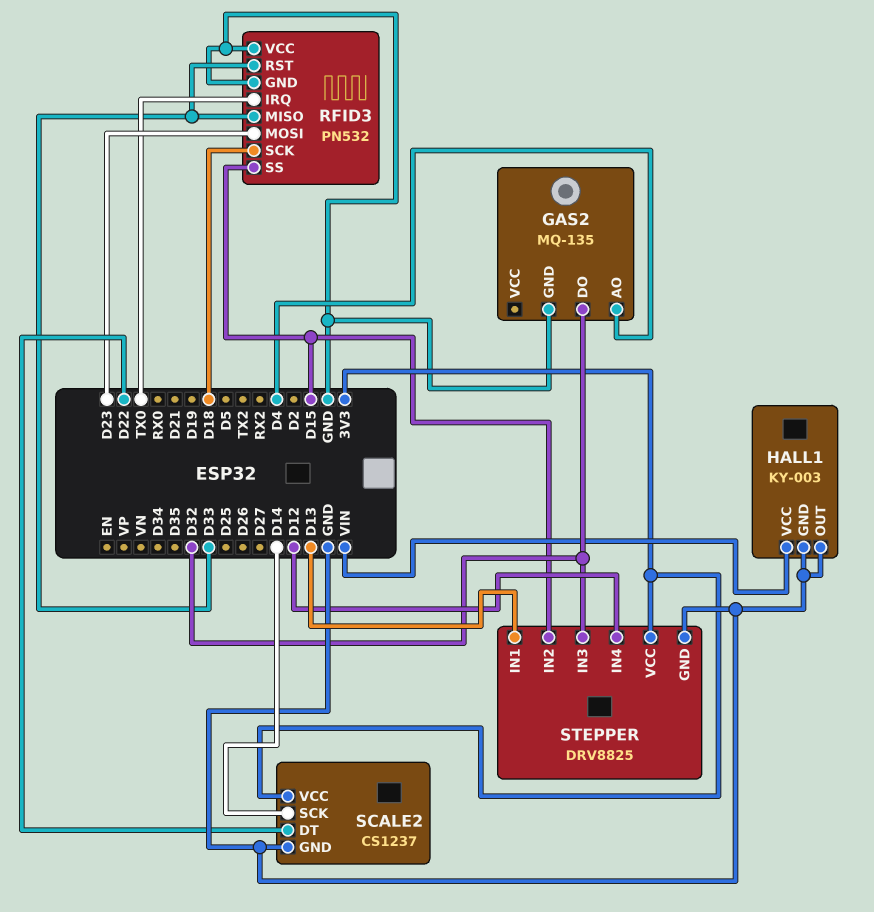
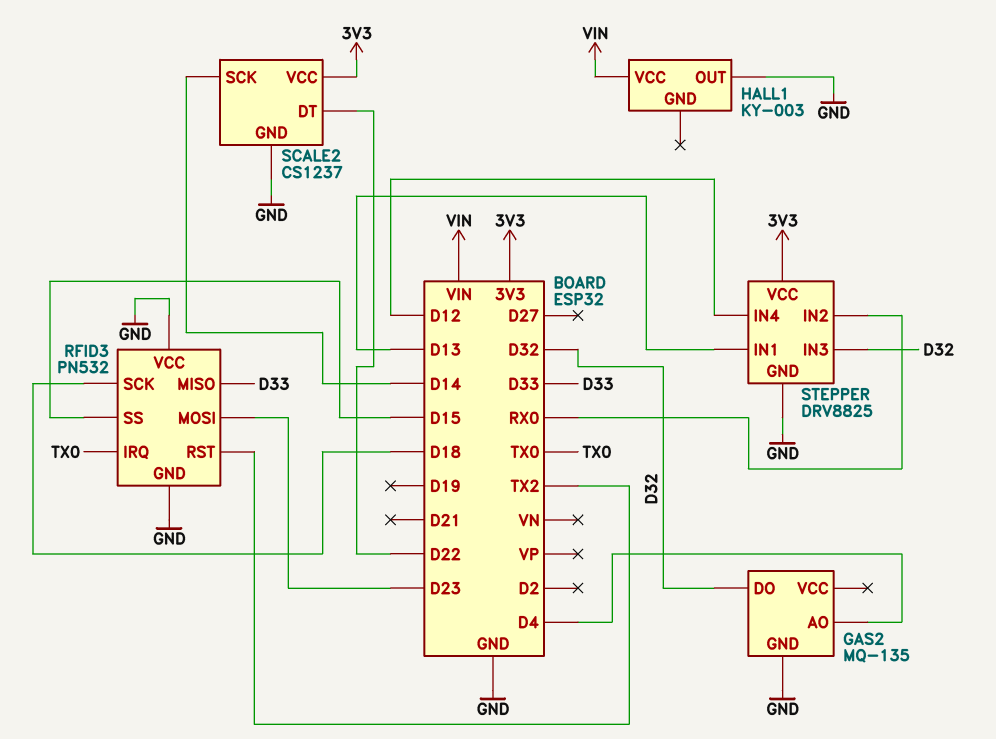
HALL1 pin GND: GND -> none
RFID3 pin RST: D33 -> TX2
STEPPER pin IN2: D15 -> RX0

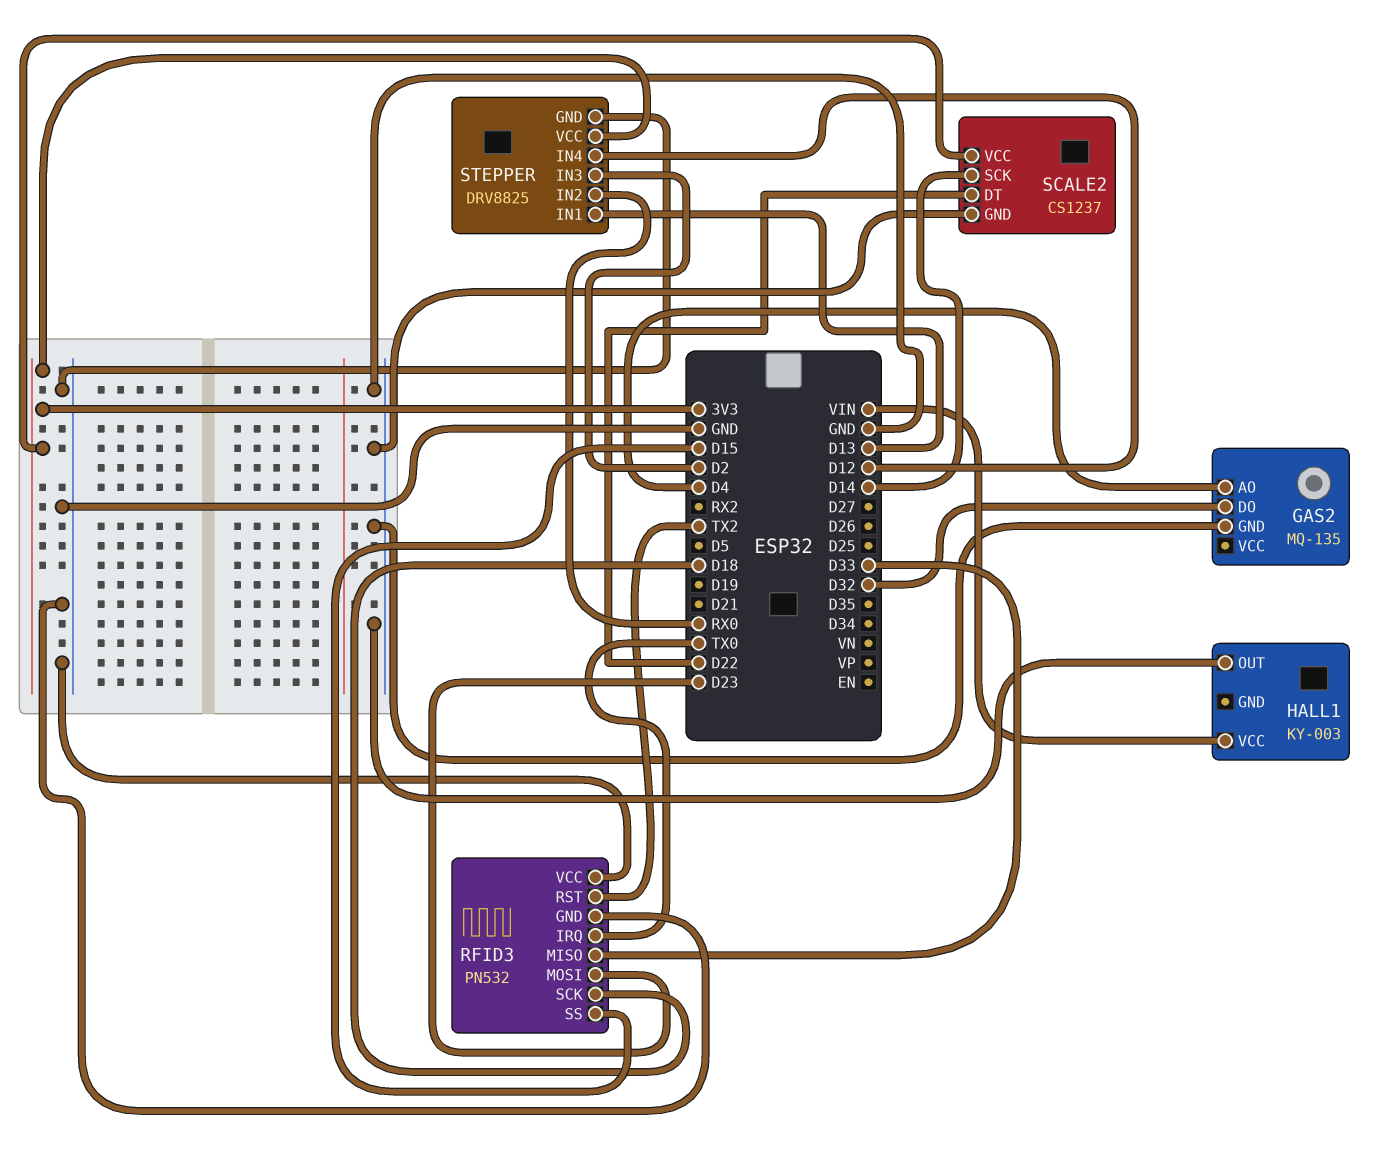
STEPPER pin IN3: D32 -> D2

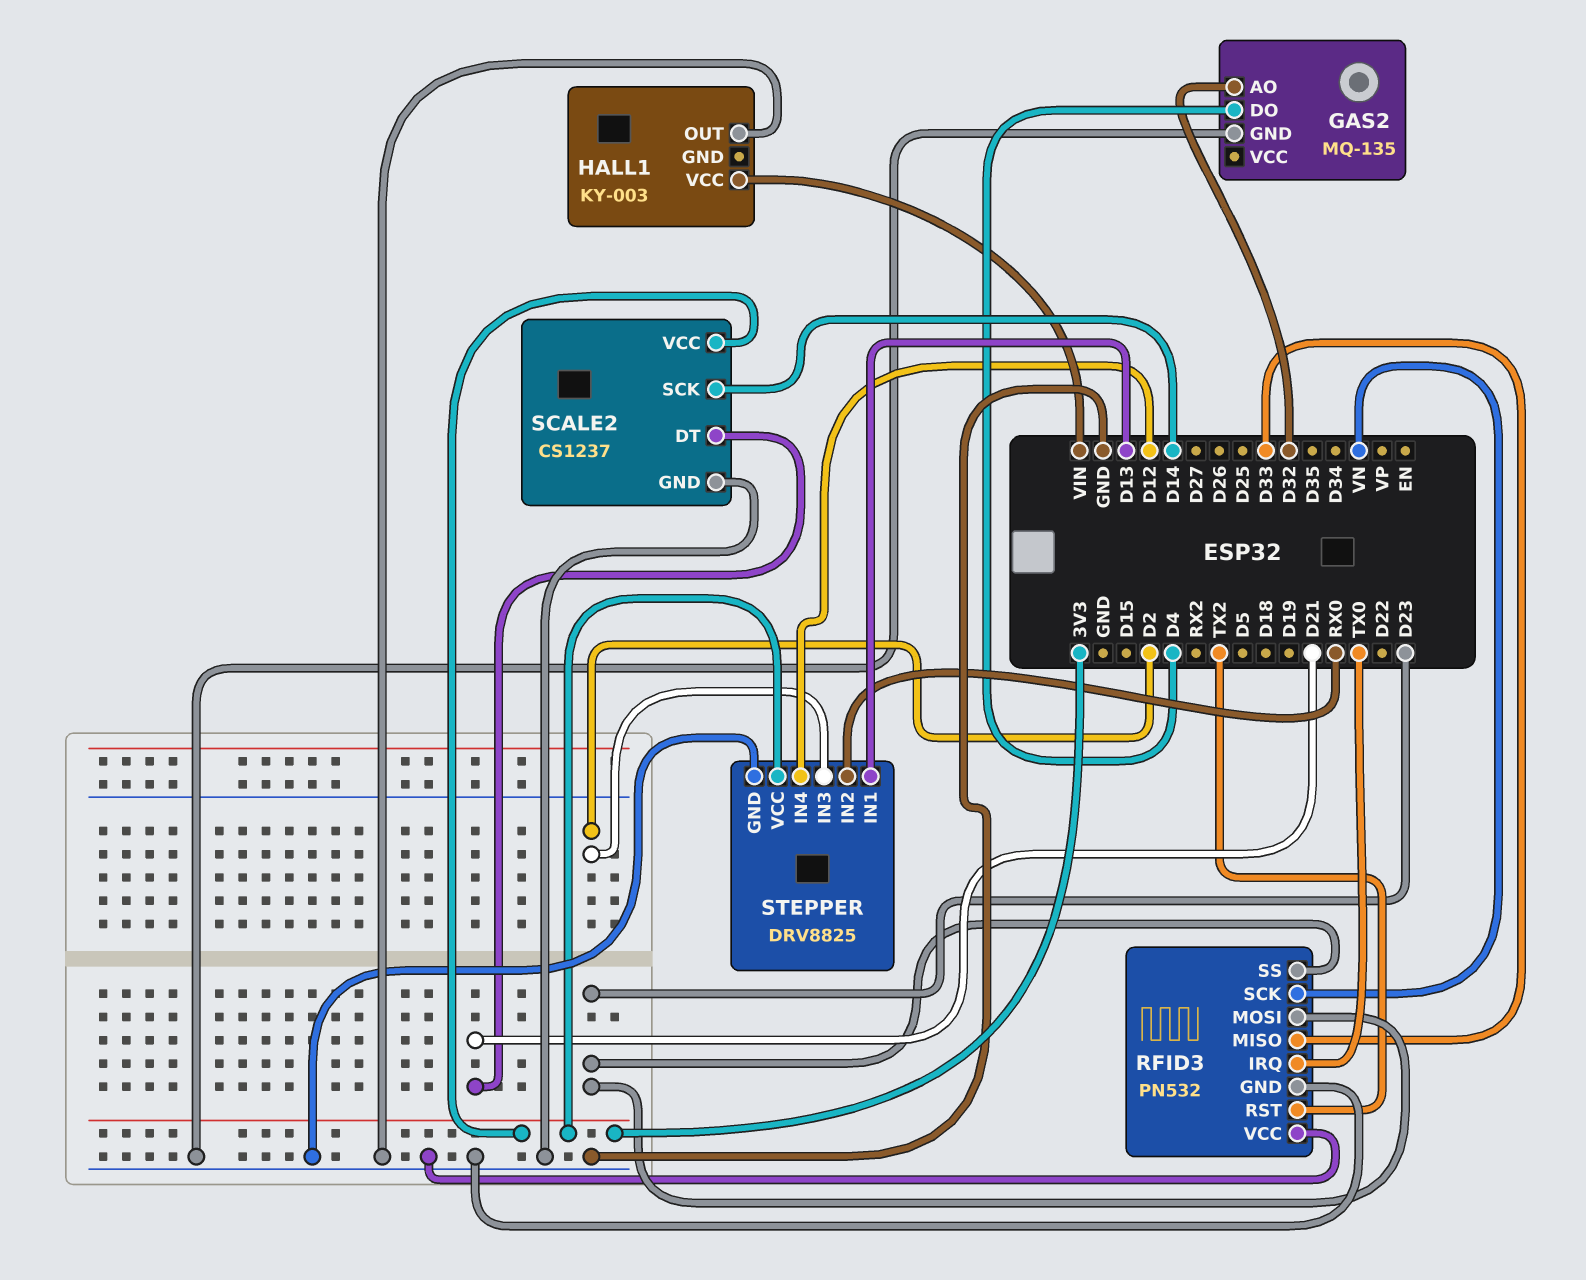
GAS2 pin AO: D4 -> D32
GAS2 pin DO: D32 -> D4
RFID3 pin SCK: D18 -> VN
RFID3 pin SS: D15 -> D23
SCALE2 pin DT: D22 -> D21

